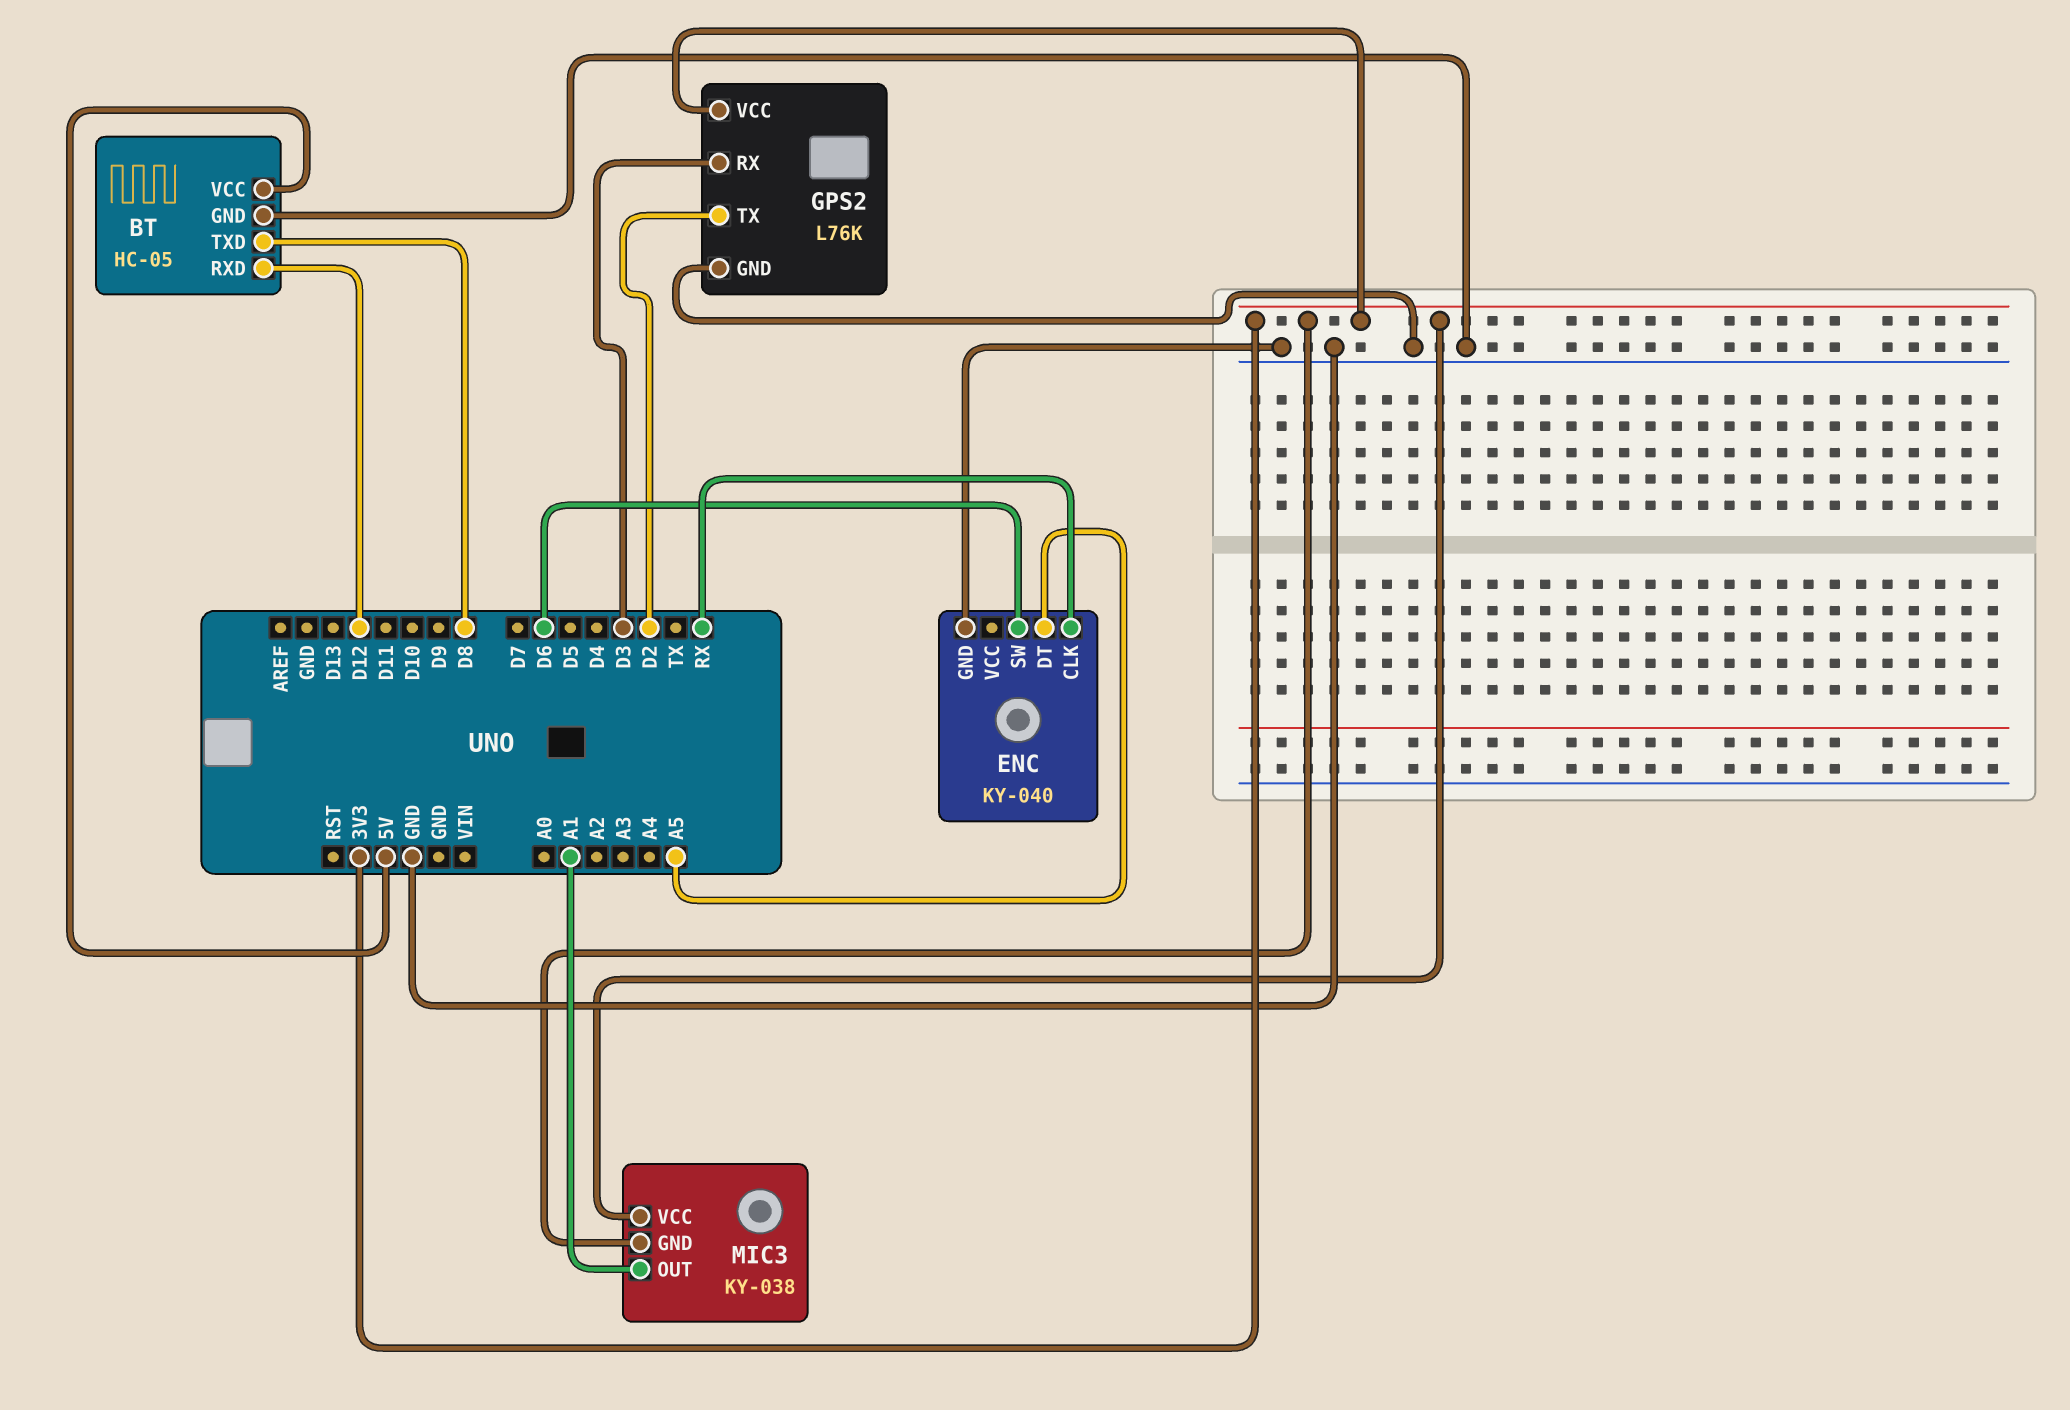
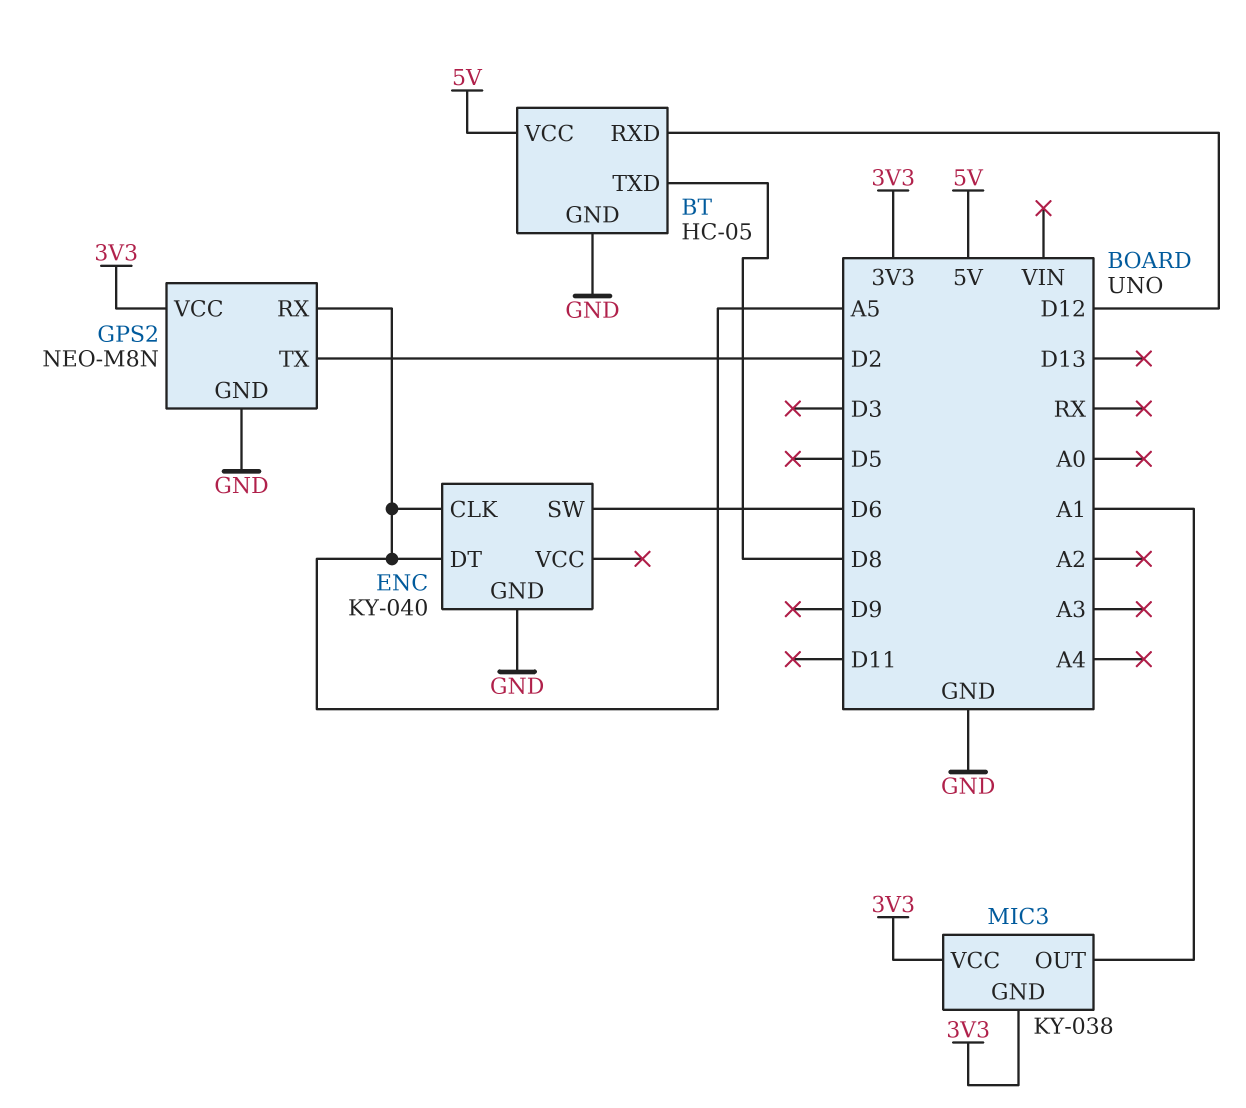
ENC pin CLK: RX -> A5
GPS2: L76K -> NEO-M8N
GPS2 pin RX: D3 -> A5

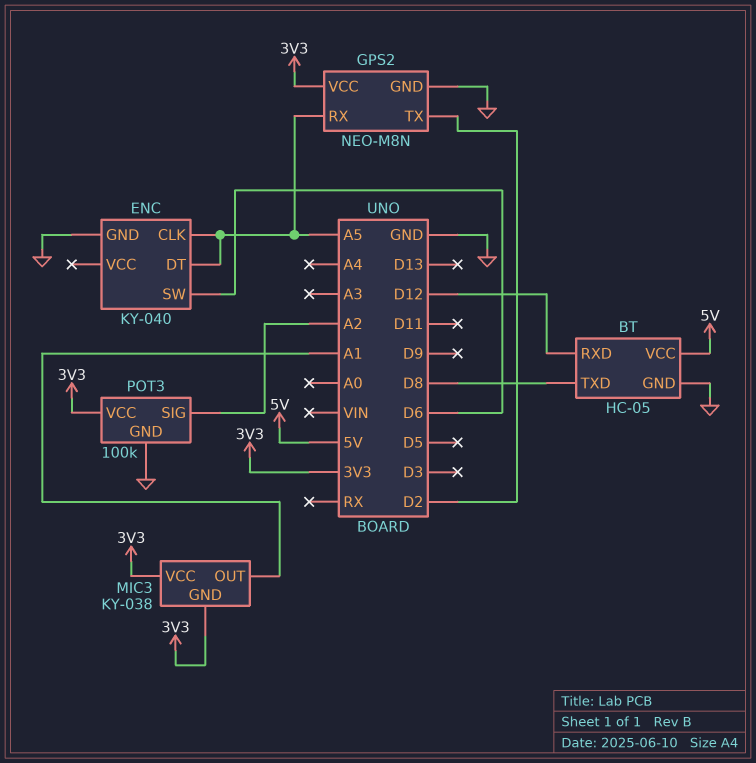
POT3: none -> 100k
POT3 pin GND: none -> GND
POT3 pin SIG: none -> A2
POT3 pin VCC: none -> 3V3

